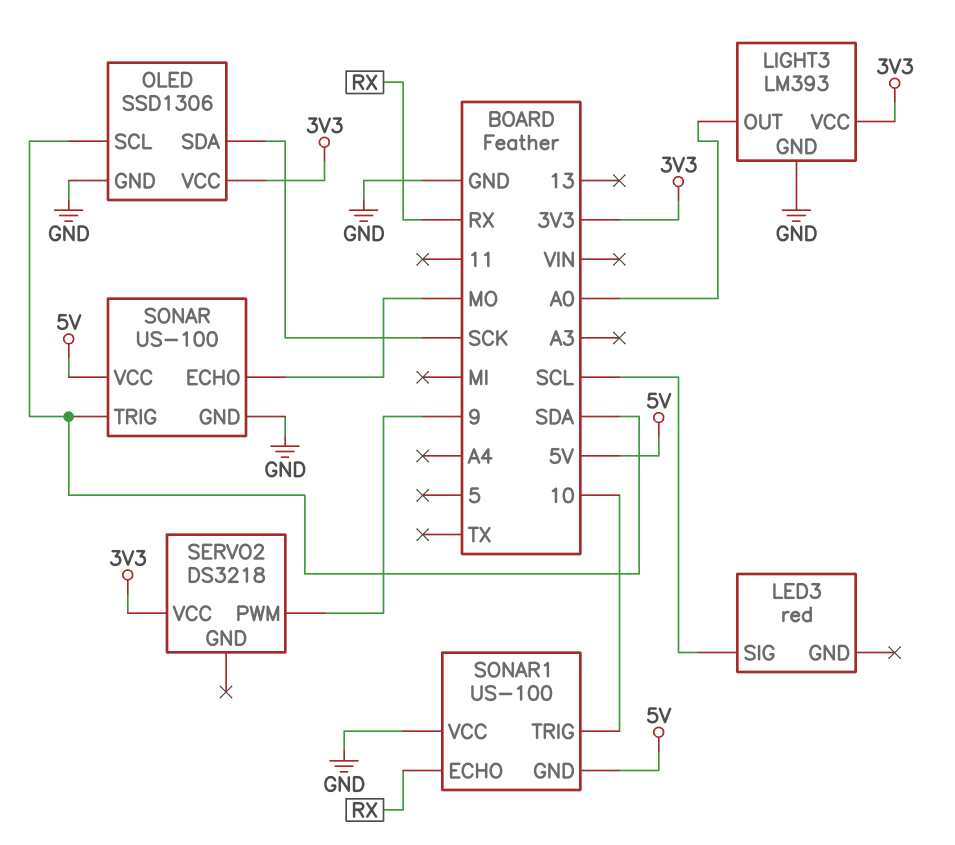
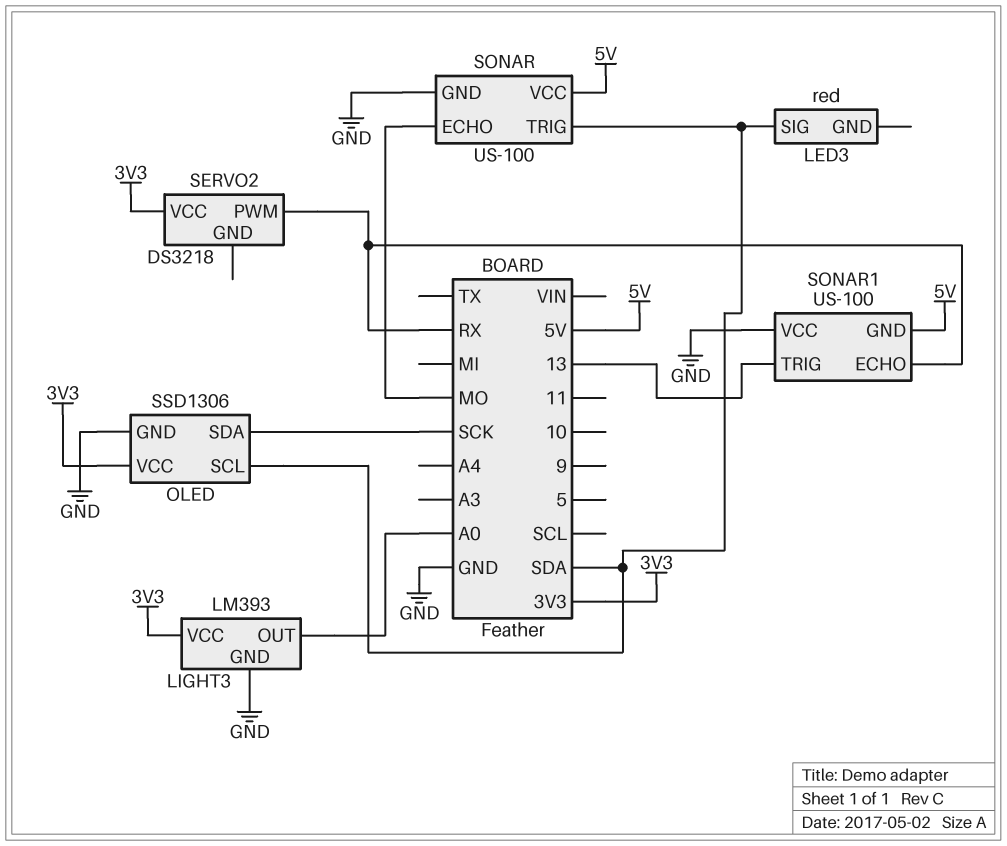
LED3 pin SIG: SCL -> SDA
SERVO2 pin PWM: 9 -> RX
SONAR1 pin TRIG: 10 -> 13

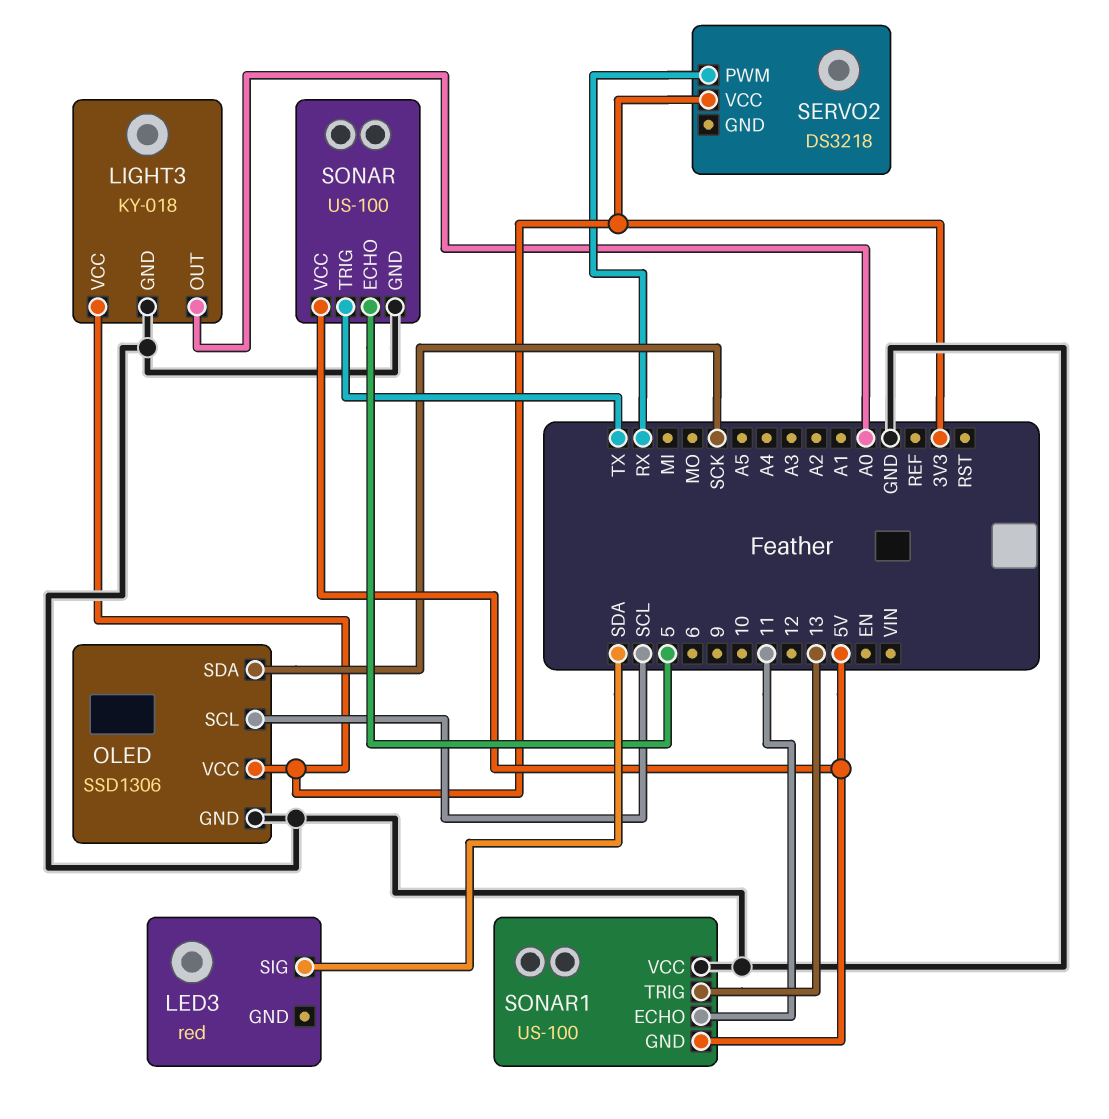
LIGHT3: LM393 -> KY-018
OLED pin SCL: SDA -> SCL
SONAR pin ECHO: MO -> 5
SONAR pin TRIG: SDA -> TX
SONAR1 pin ECHO: RX -> 11

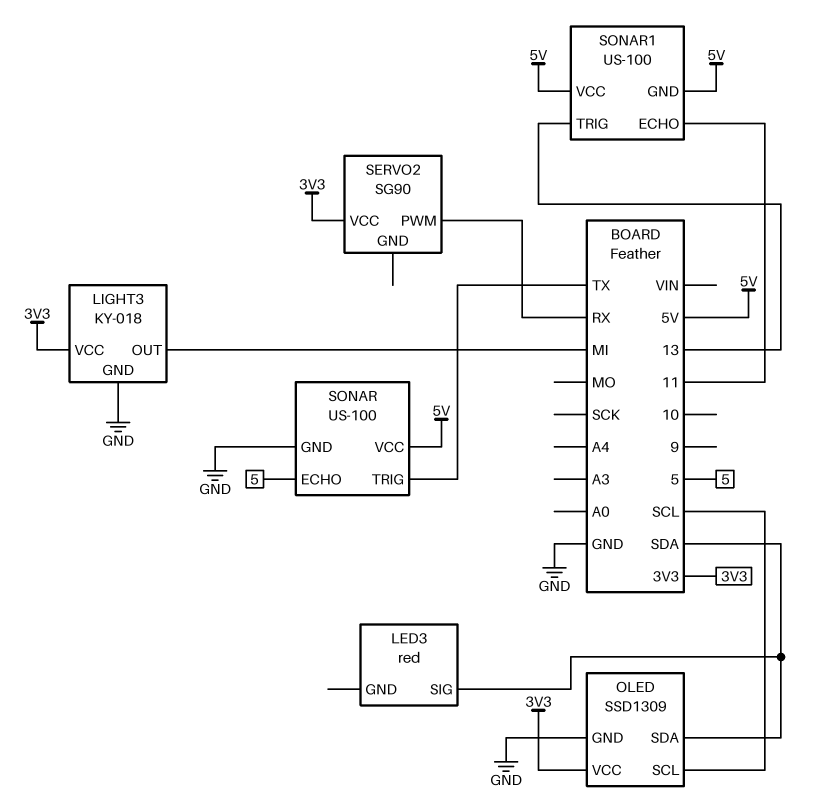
LIGHT3 pin OUT: A0 -> MI
OLED: SSD1306 -> SSD1309
OLED pin SDA: SCK -> SDA
SERVO2: DS3218 -> SG90
SONAR1 pin VCC: GND -> 5V

